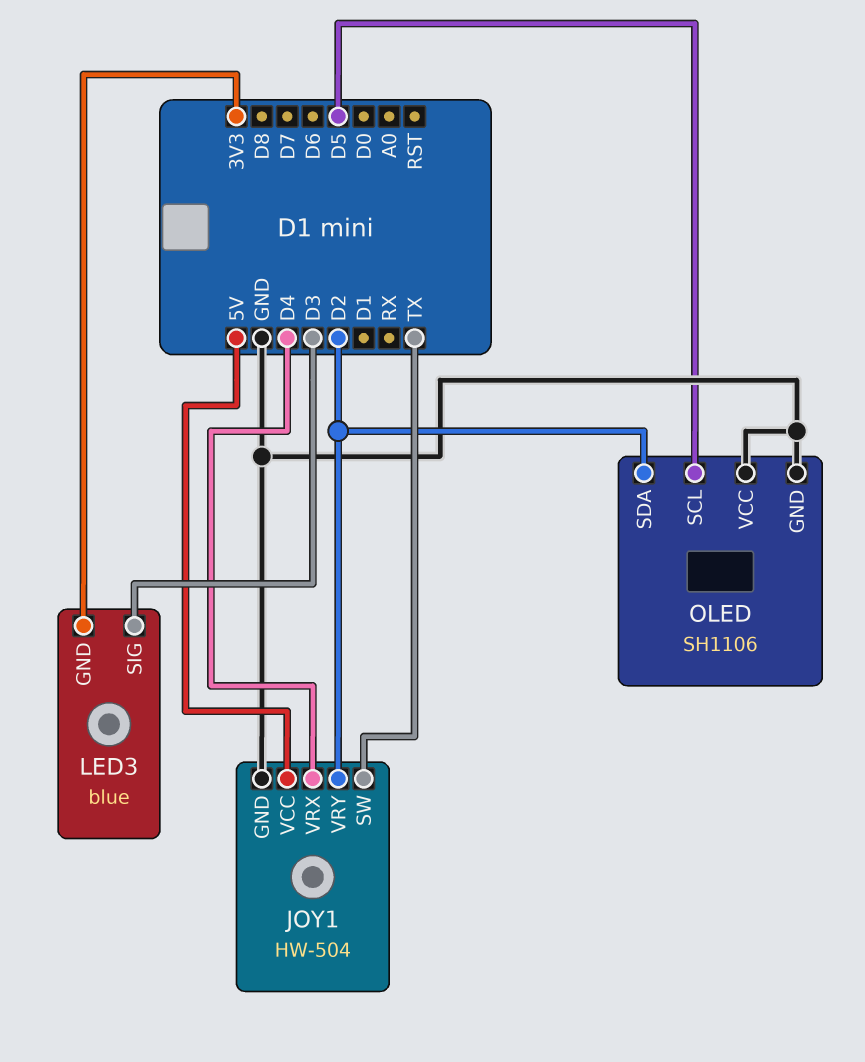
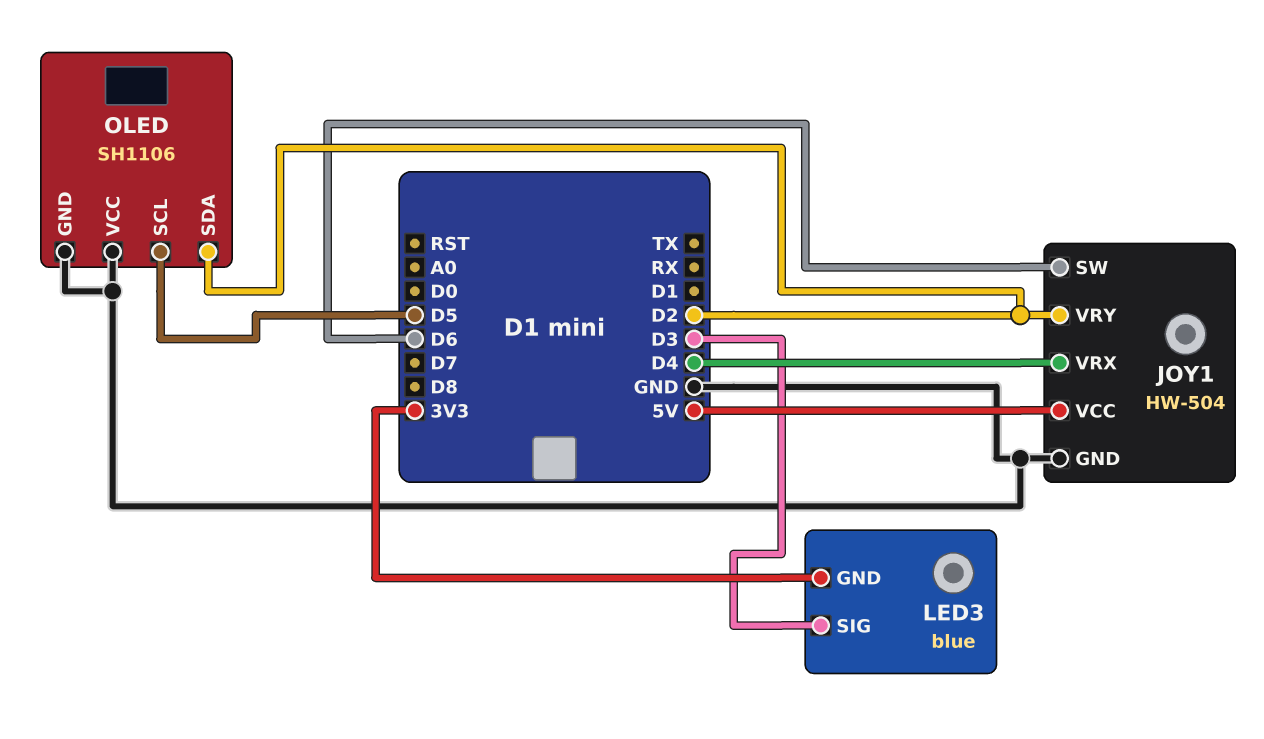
JOY1 pin SW: TX -> D6

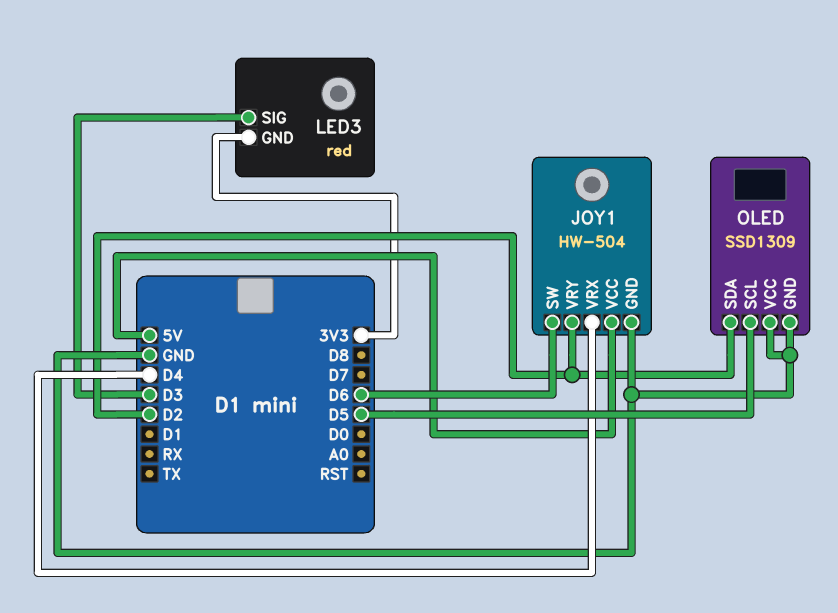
LED3: blue -> red
OLED: SH1106 -> SSD1309

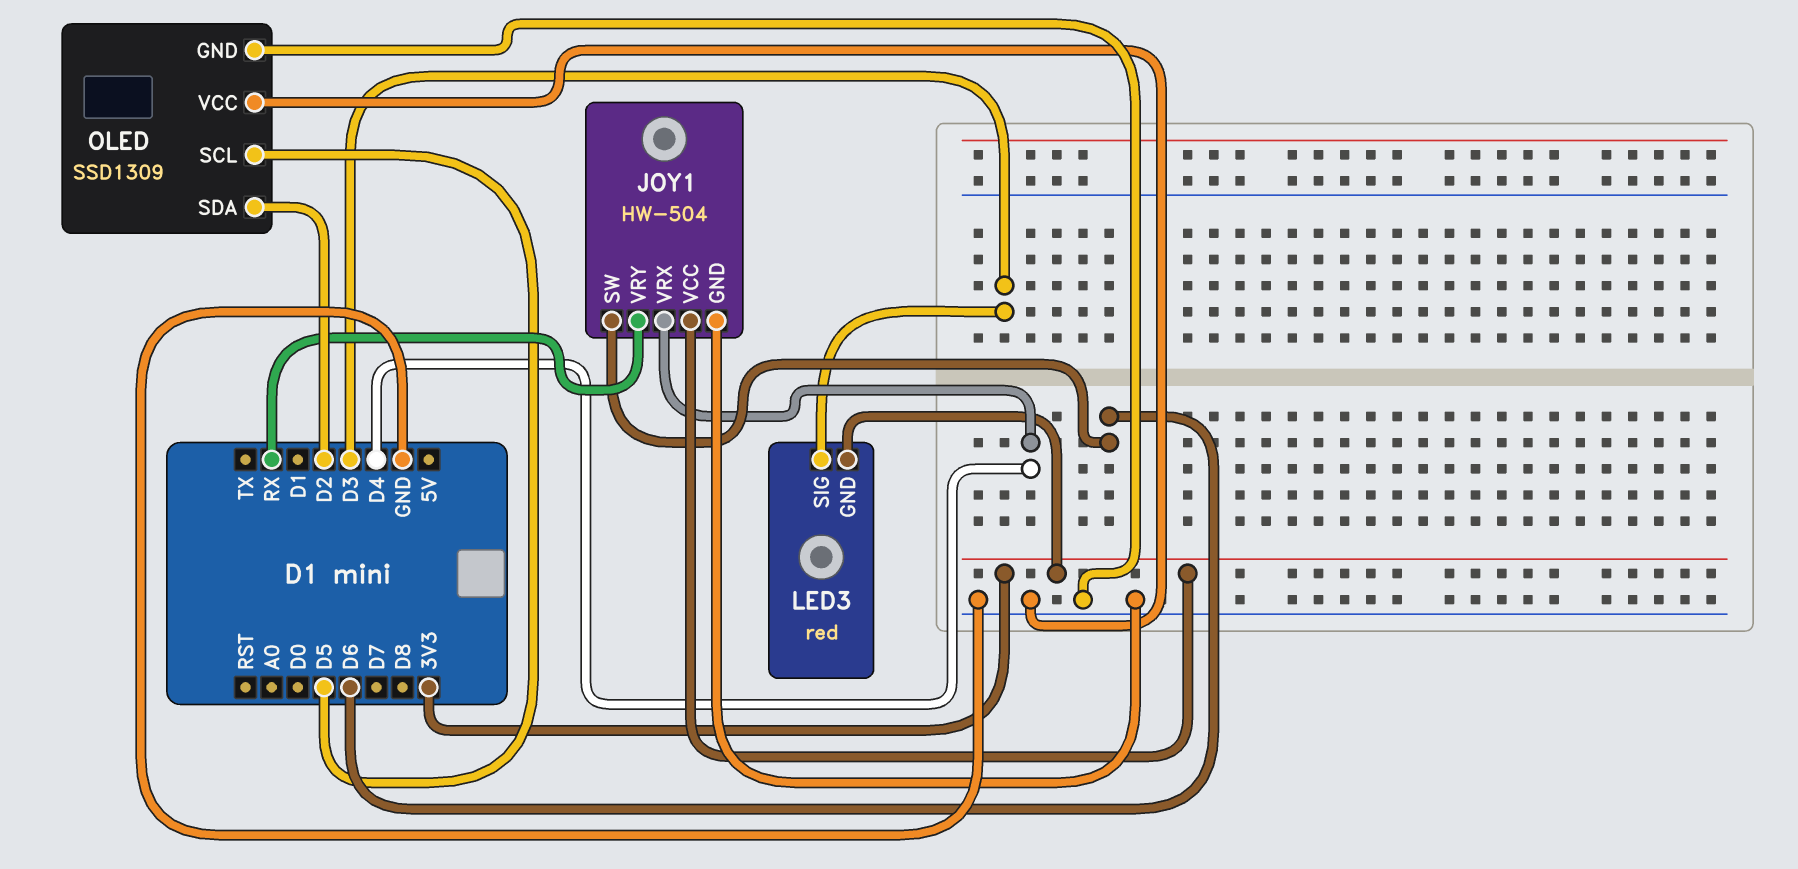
JOY1 pin VCC: 5V -> 3V3
JOY1 pin VRY: D2 -> RX

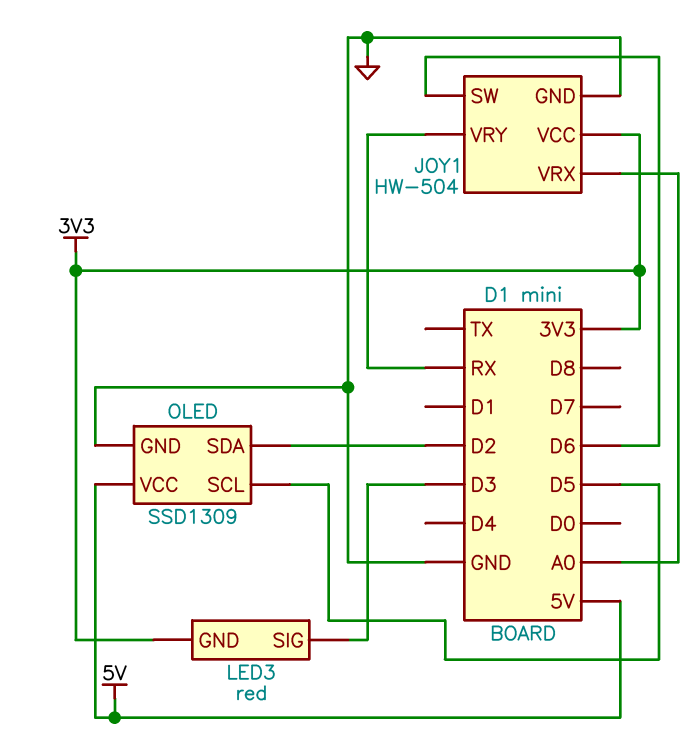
JOY1 pin VRX: D4 -> A0
OLED pin VCC: GND -> 5V

